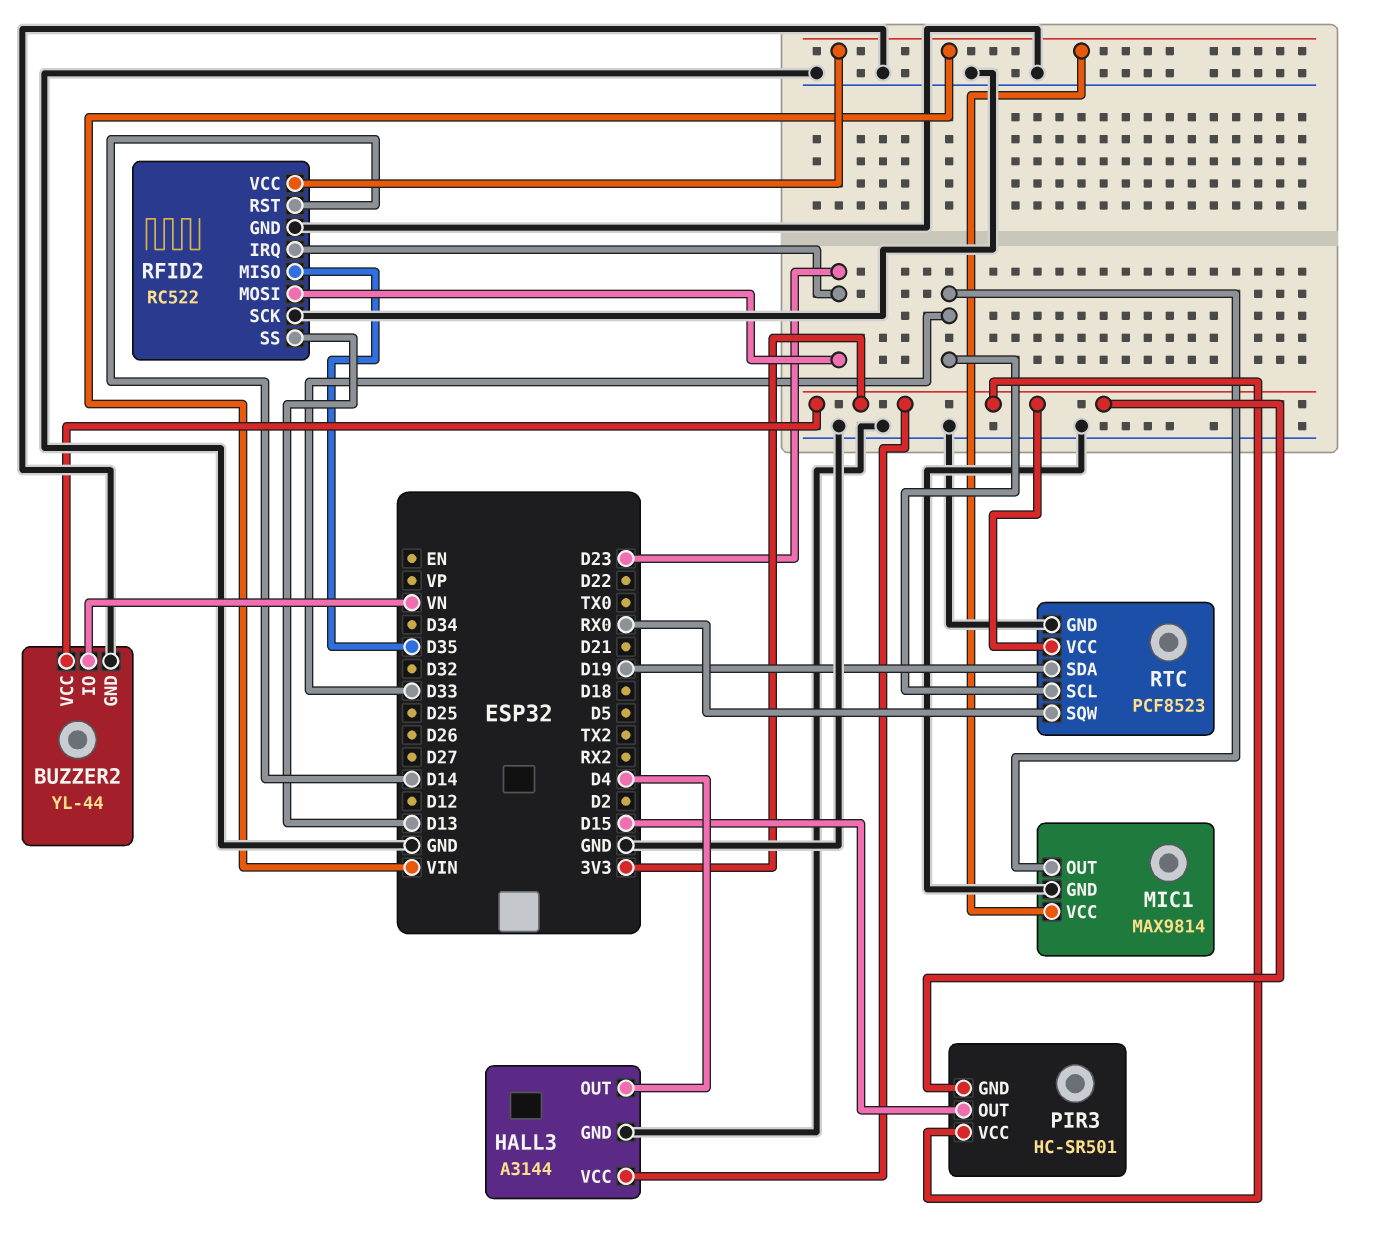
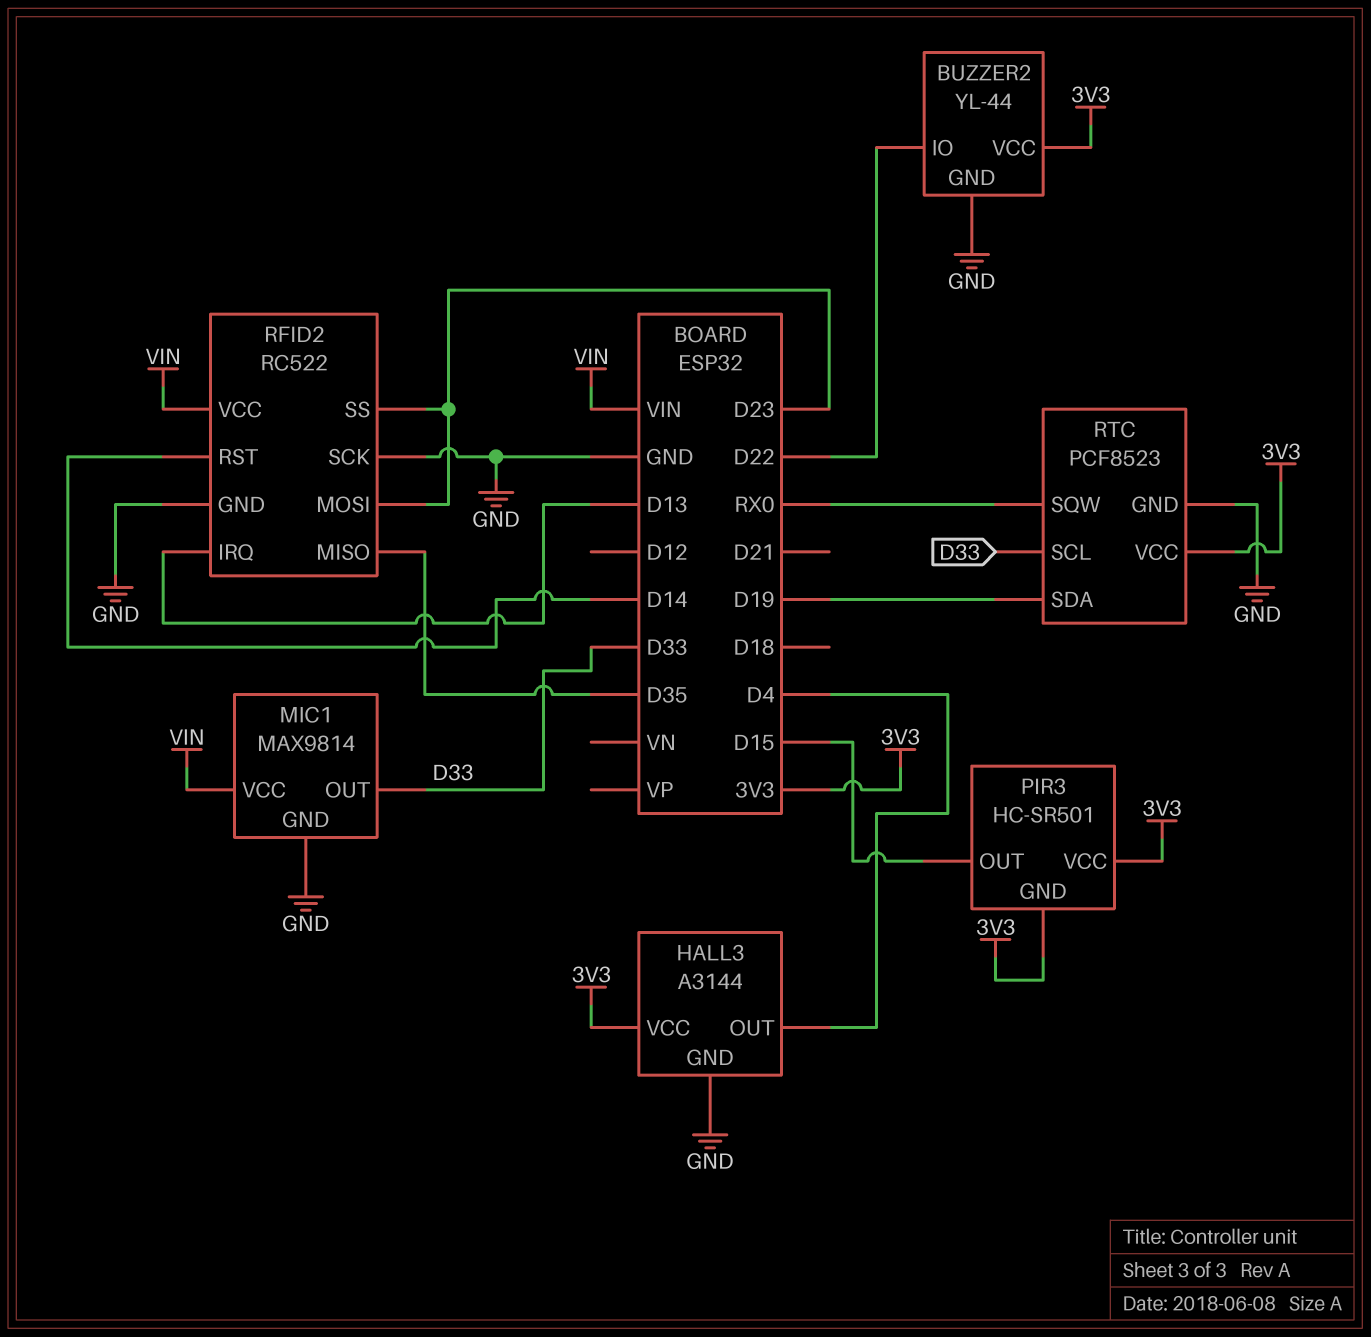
BUZZER2 pin IO: VN -> D22
RFID2 pin IRQ: D23 -> D13
RFID2 pin SS: D13 -> D23

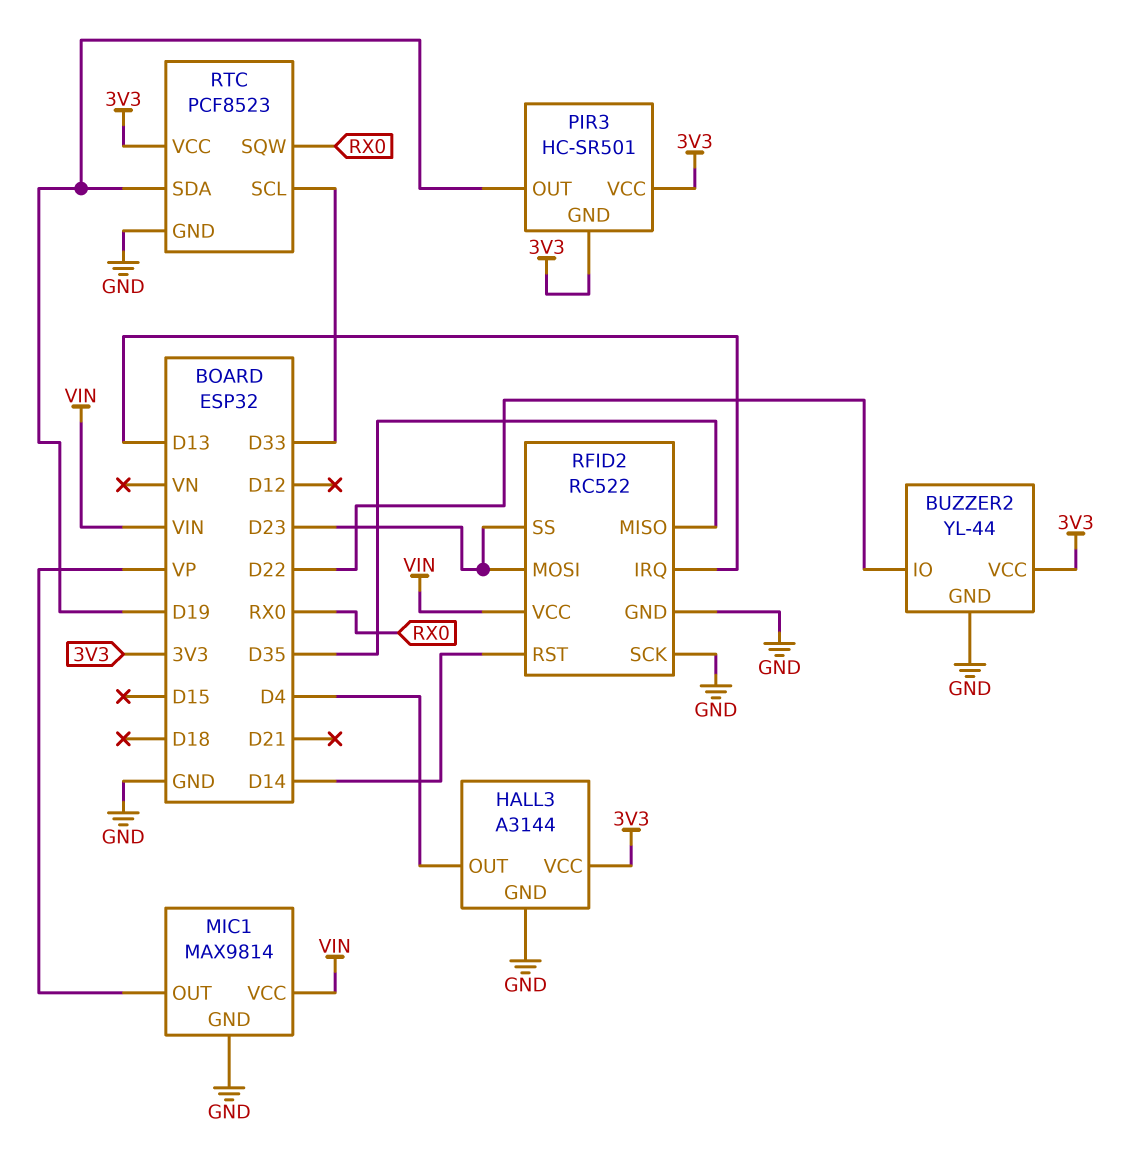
MIC1 pin OUT: D33 -> VP
PIR3 pin OUT: D15 -> D19

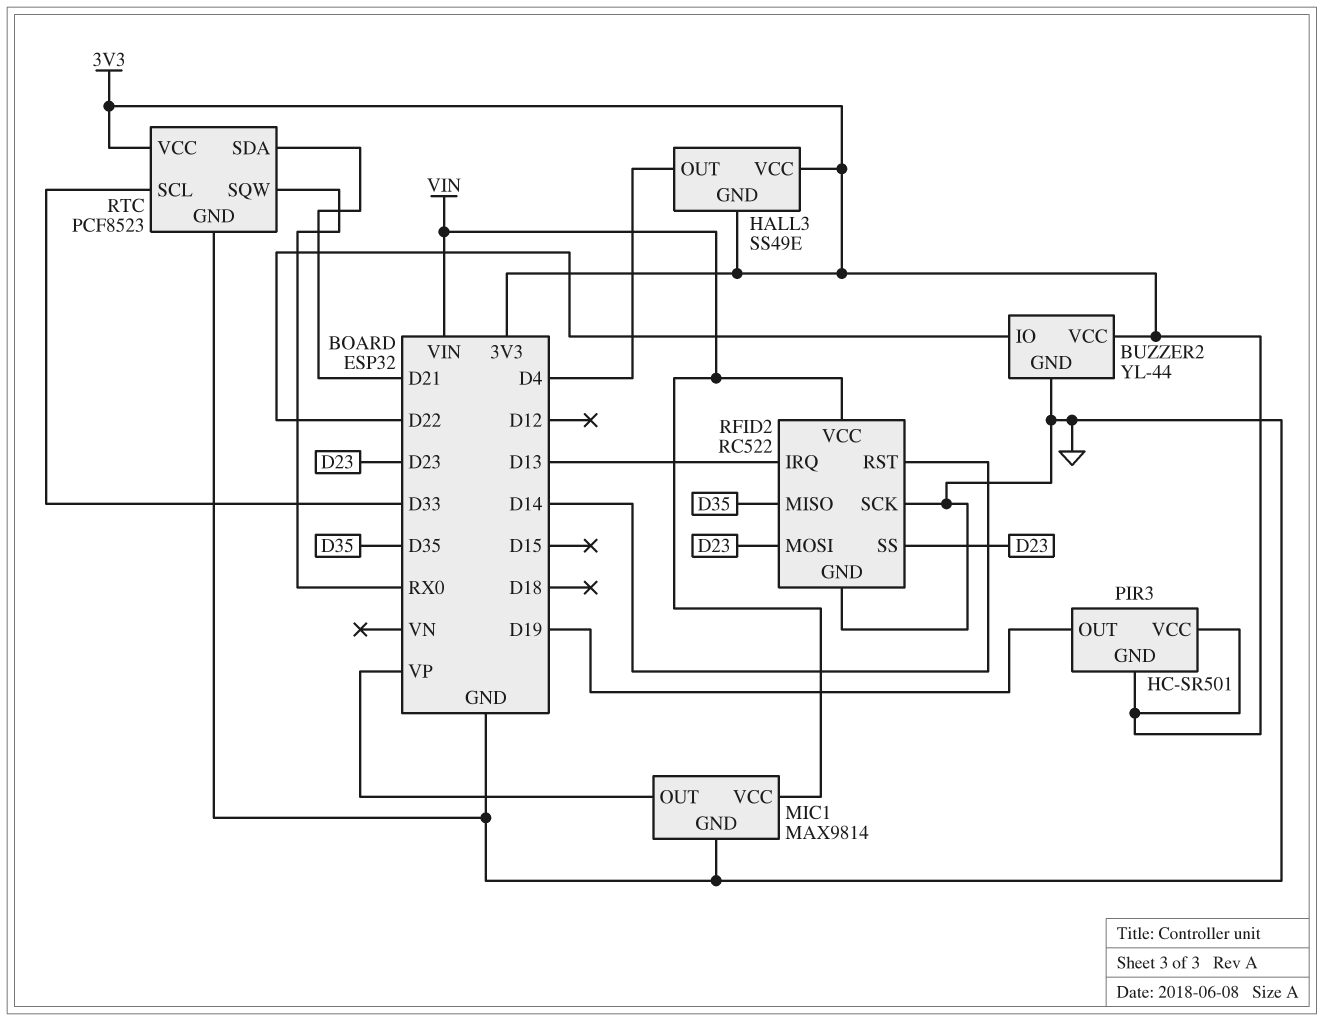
HALL3: A3144 -> SS49E
HALL3 pin GND: GND -> 3V3
RTC pin SDA: D19 -> D21

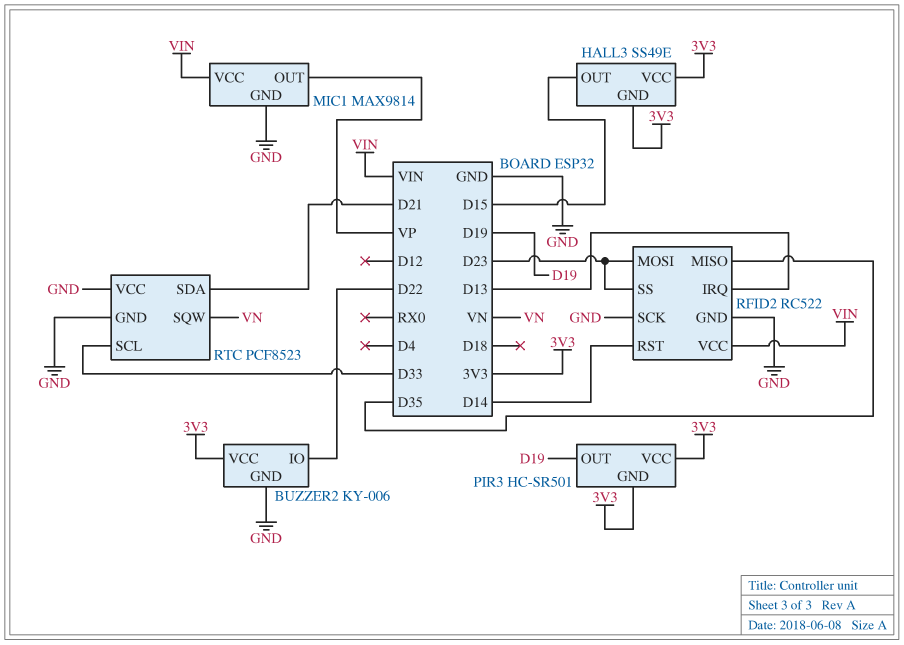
BUZZER2: YL-44 -> KY-006
HALL3 pin OUT: D4 -> D15
RTC pin SQW: RX0 -> VN
RTC pin VCC: 3V3 -> GND

